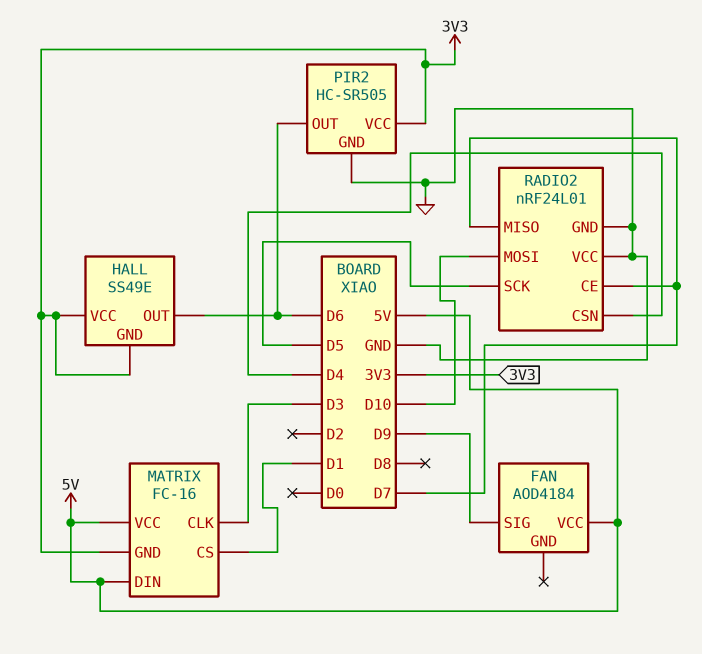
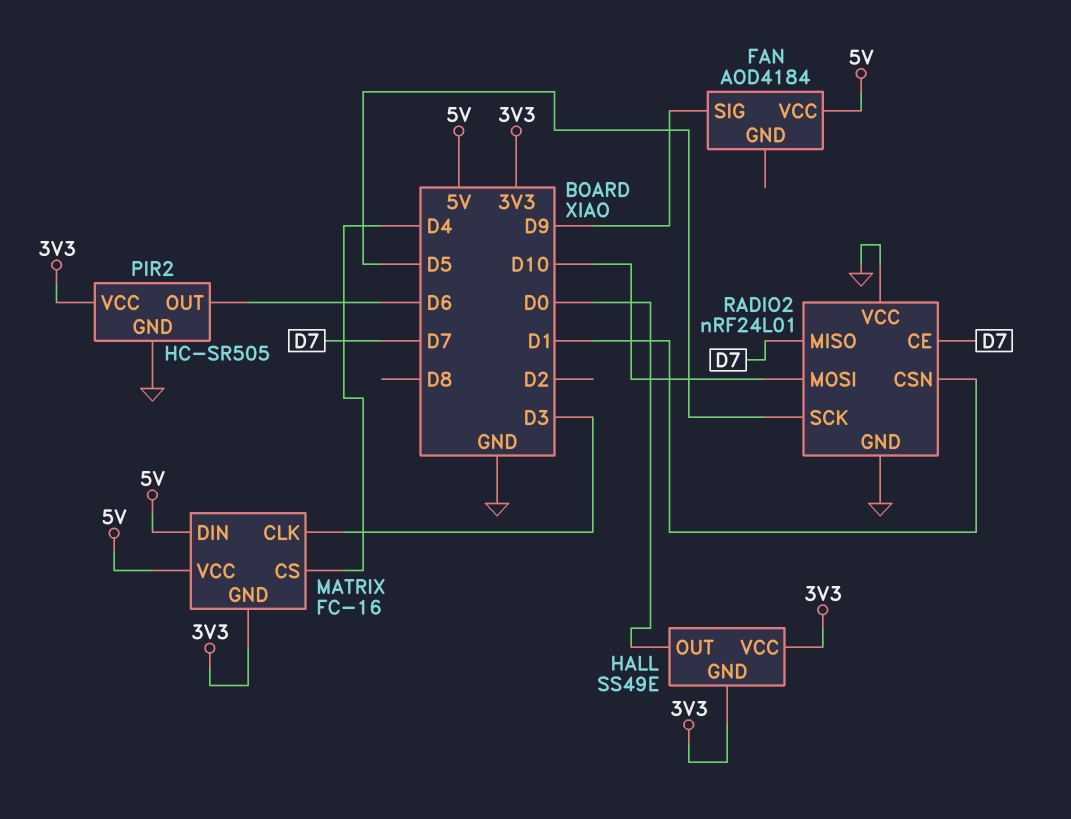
HALL pin OUT: D6 -> D0
MATRIX pin CS: D1 -> D4
RADIO2 pin CSN: D4 -> D1

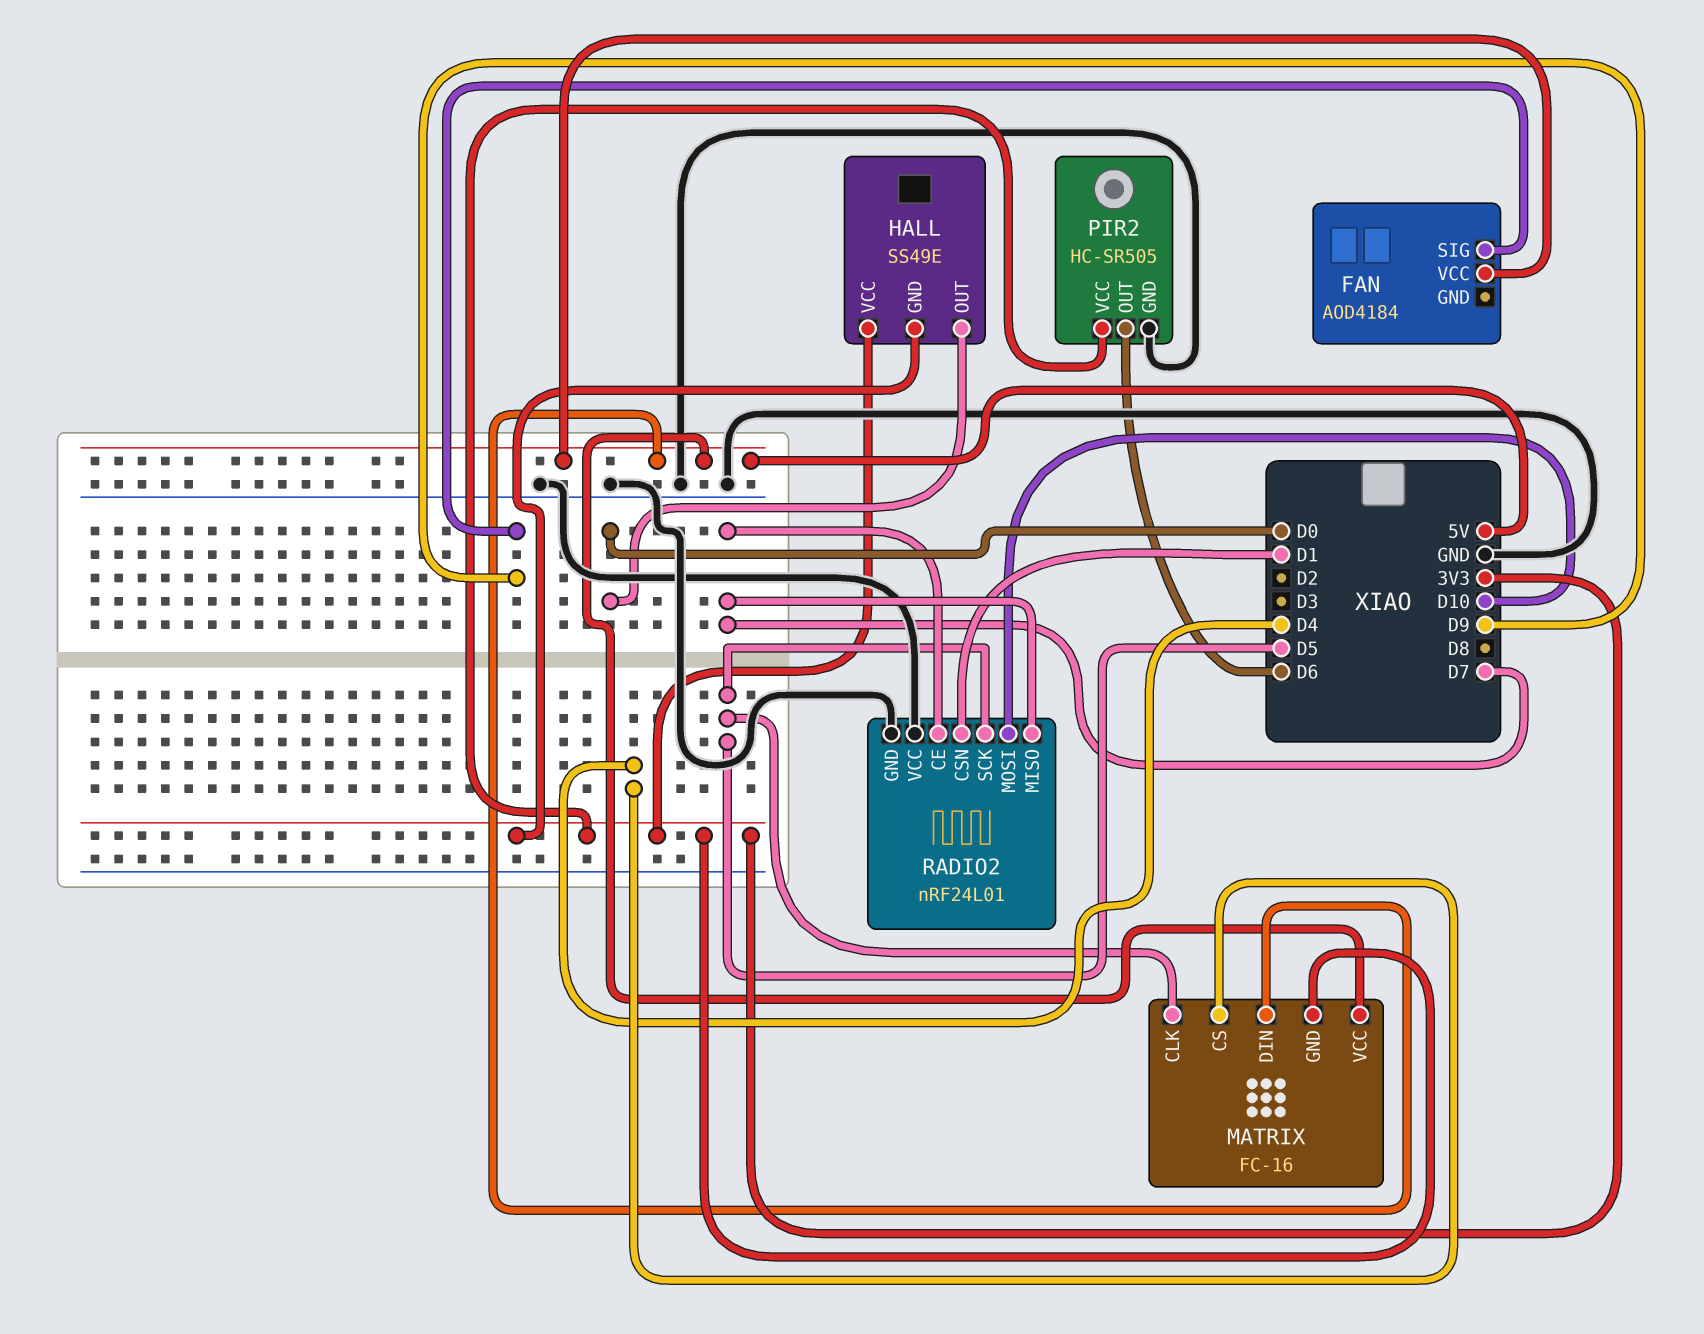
MATRIX pin CLK: D3 -> D5

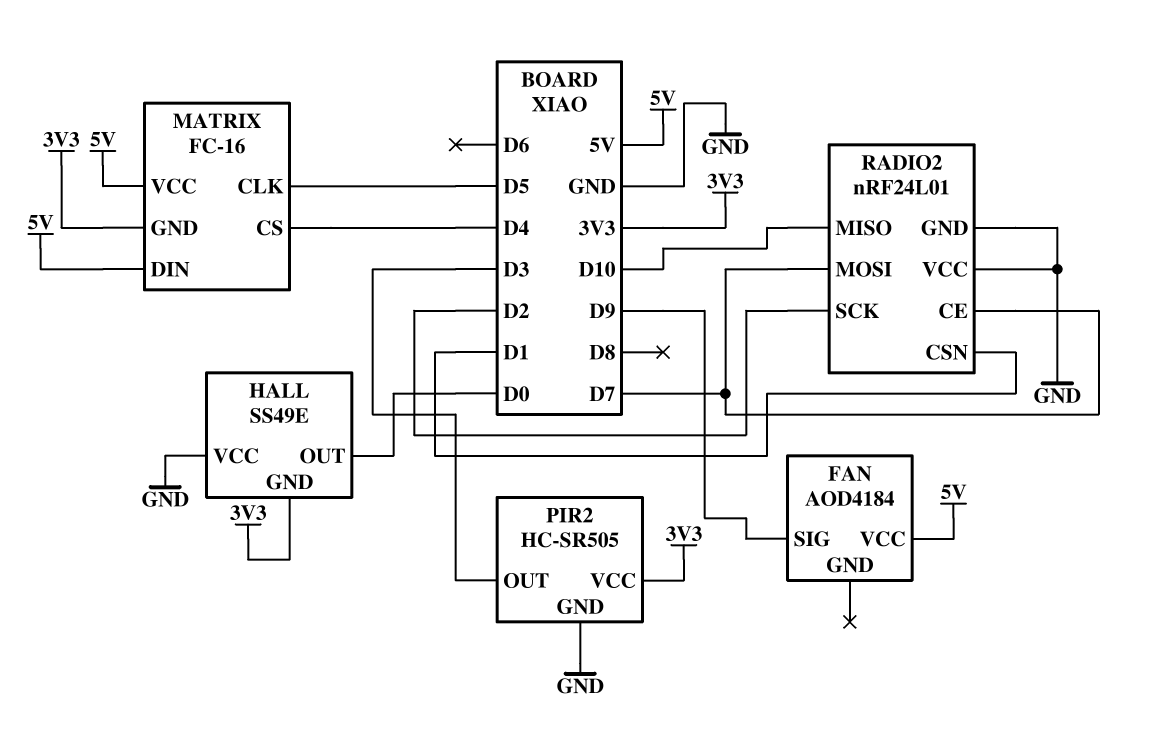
HALL pin VCC: 3V3 -> GND
PIR2 pin OUT: D6 -> D3
RADIO2 pin MISO: D7 -> D10
RADIO2 pin MOSI: D10 -> D7
RADIO2 pin SCK: D5 -> D2

